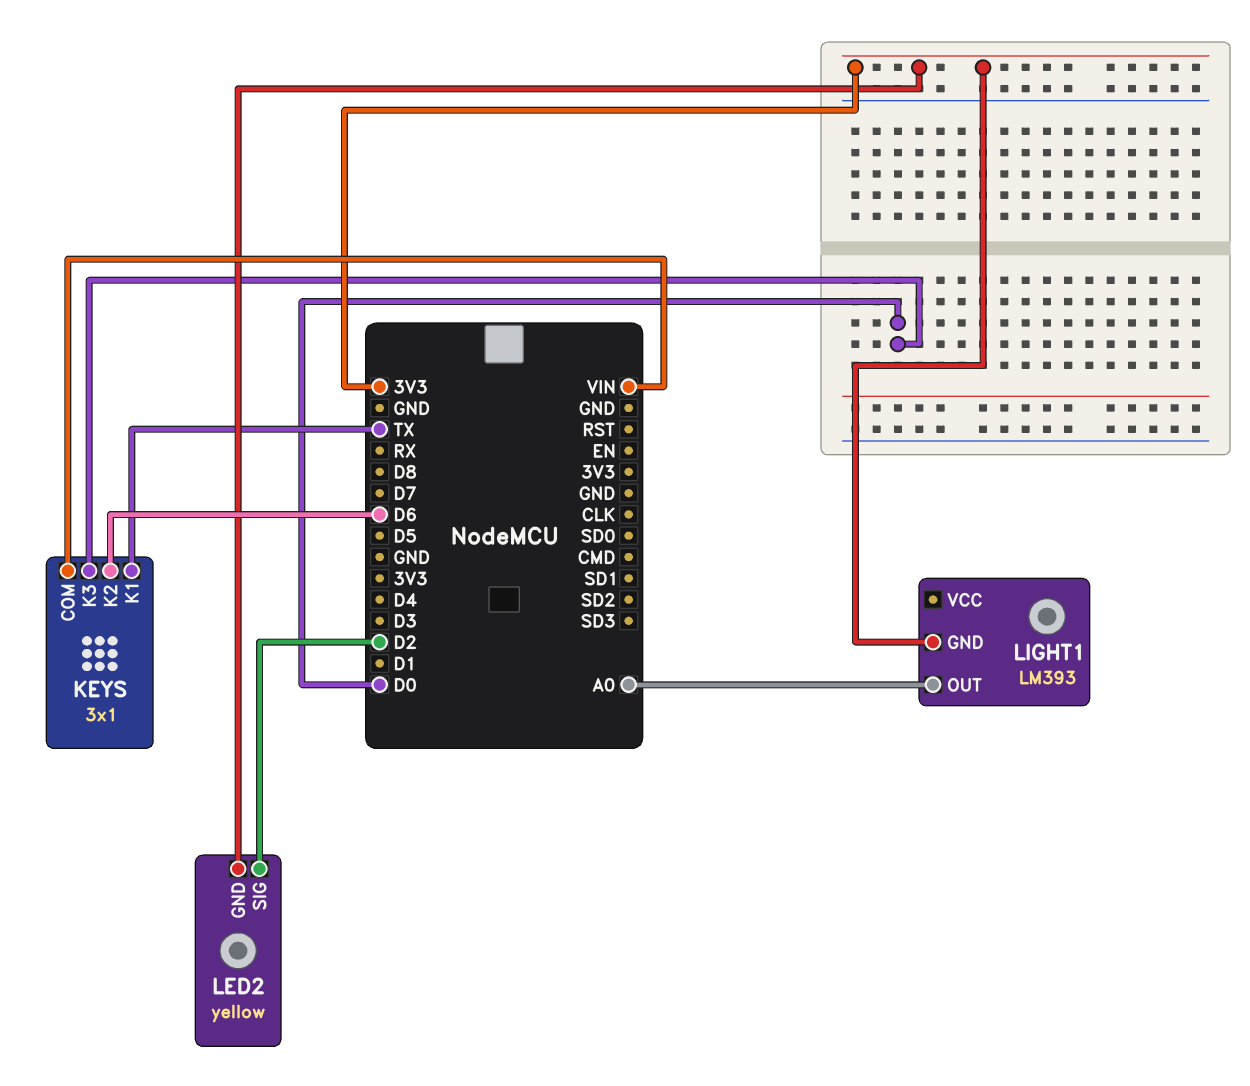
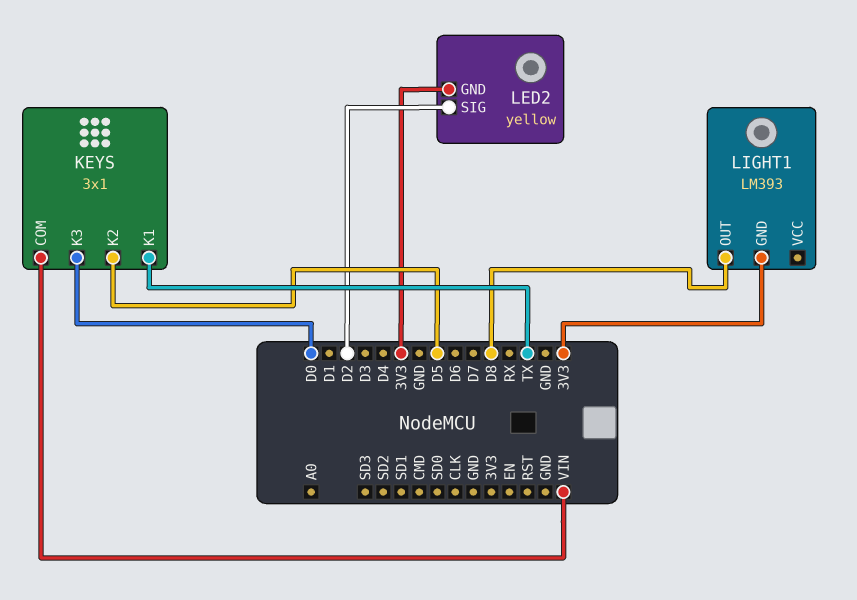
KEYS pin K2: D6 -> D5
LIGHT1 pin OUT: A0 -> D8

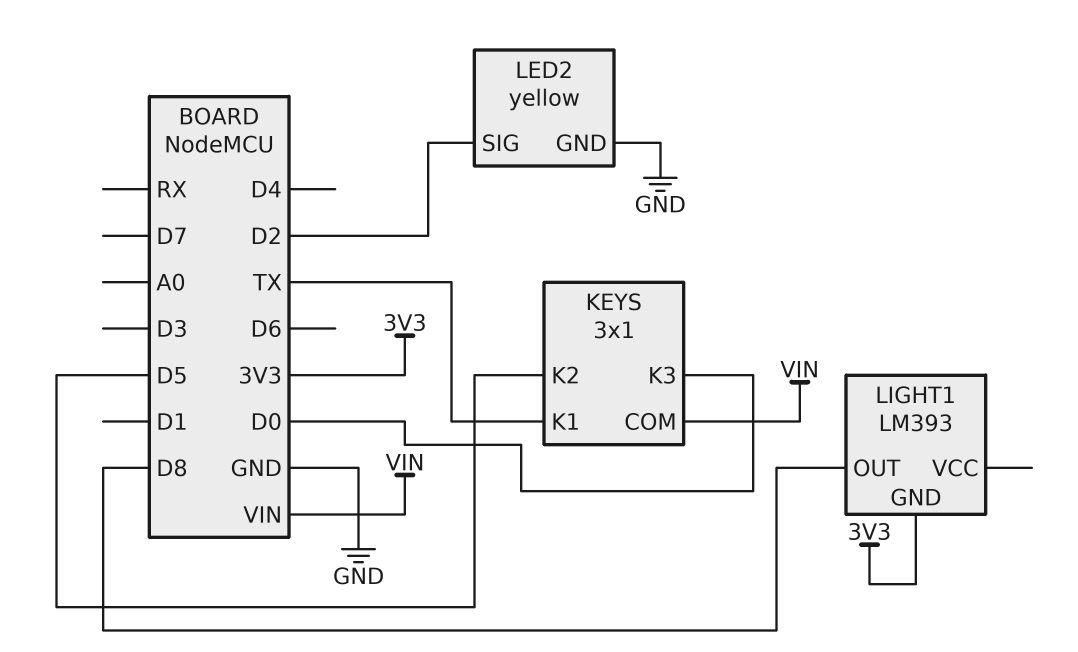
LED2 pin GND: 3V3 -> GND

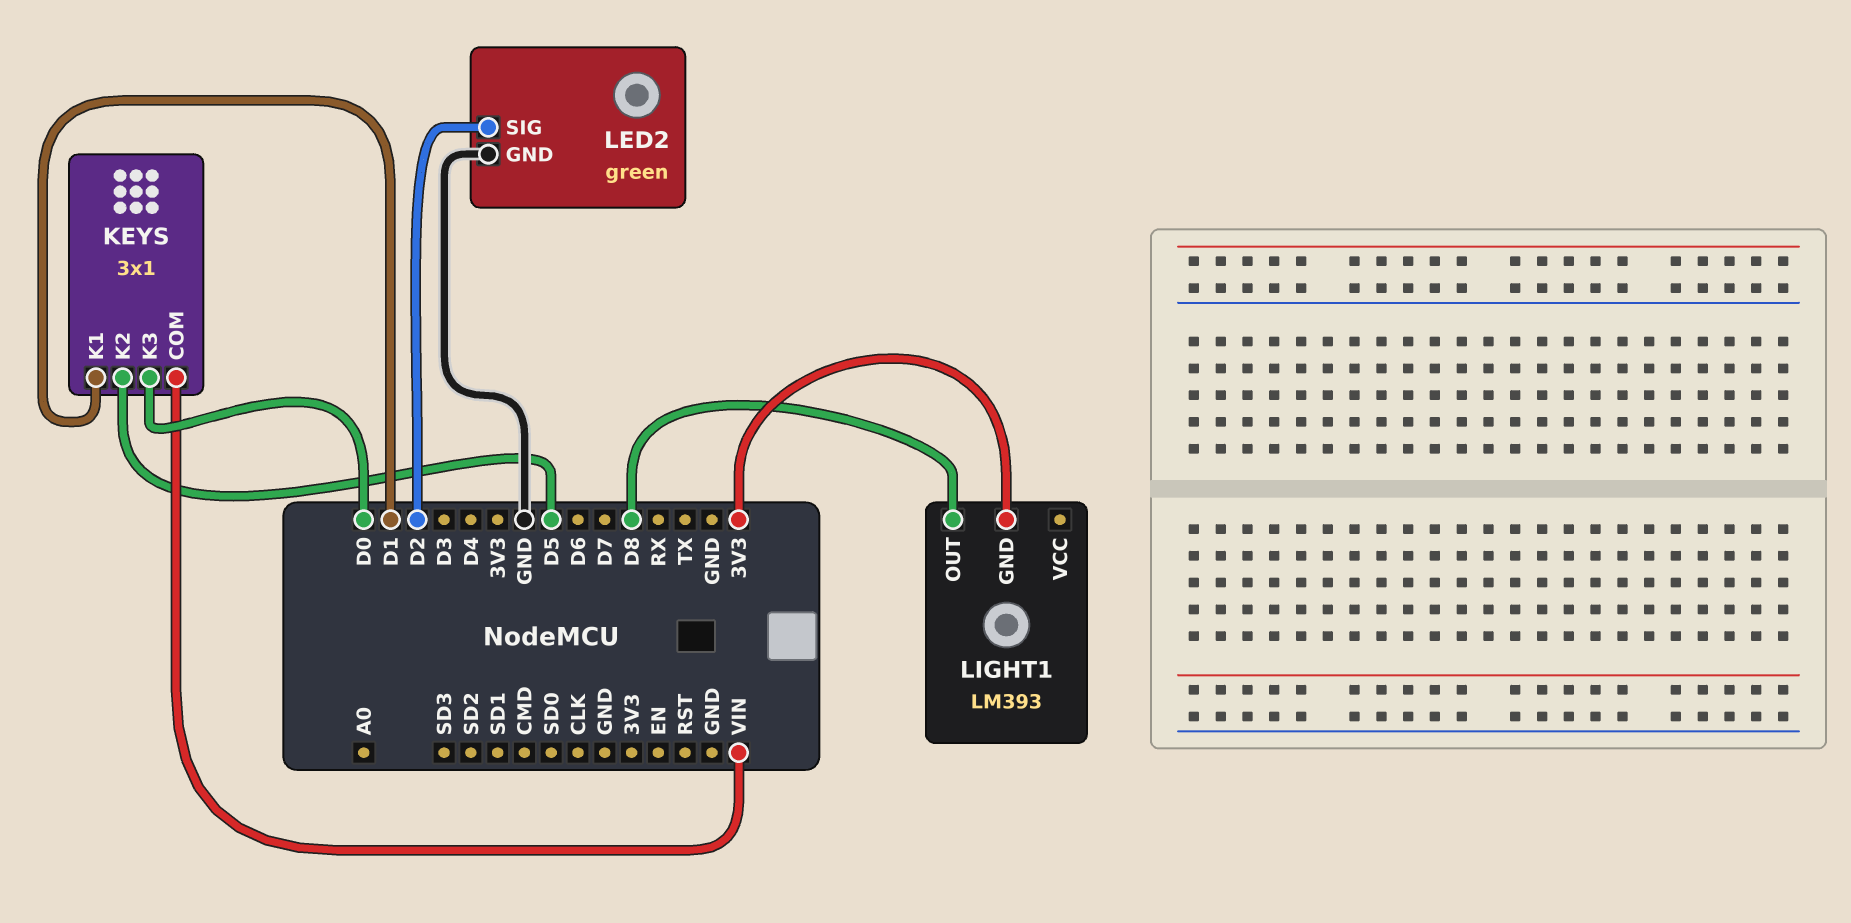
KEYS pin K1: TX -> D1
LED2: yellow -> green

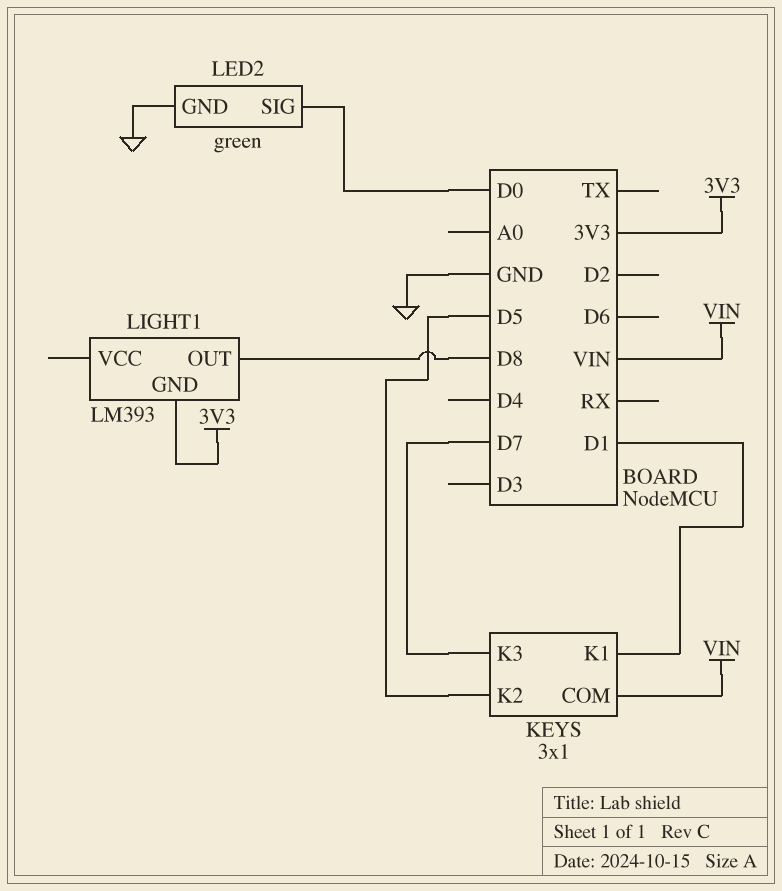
KEYS pin K3: D0 -> D7
LED2 pin SIG: D2 -> D0

